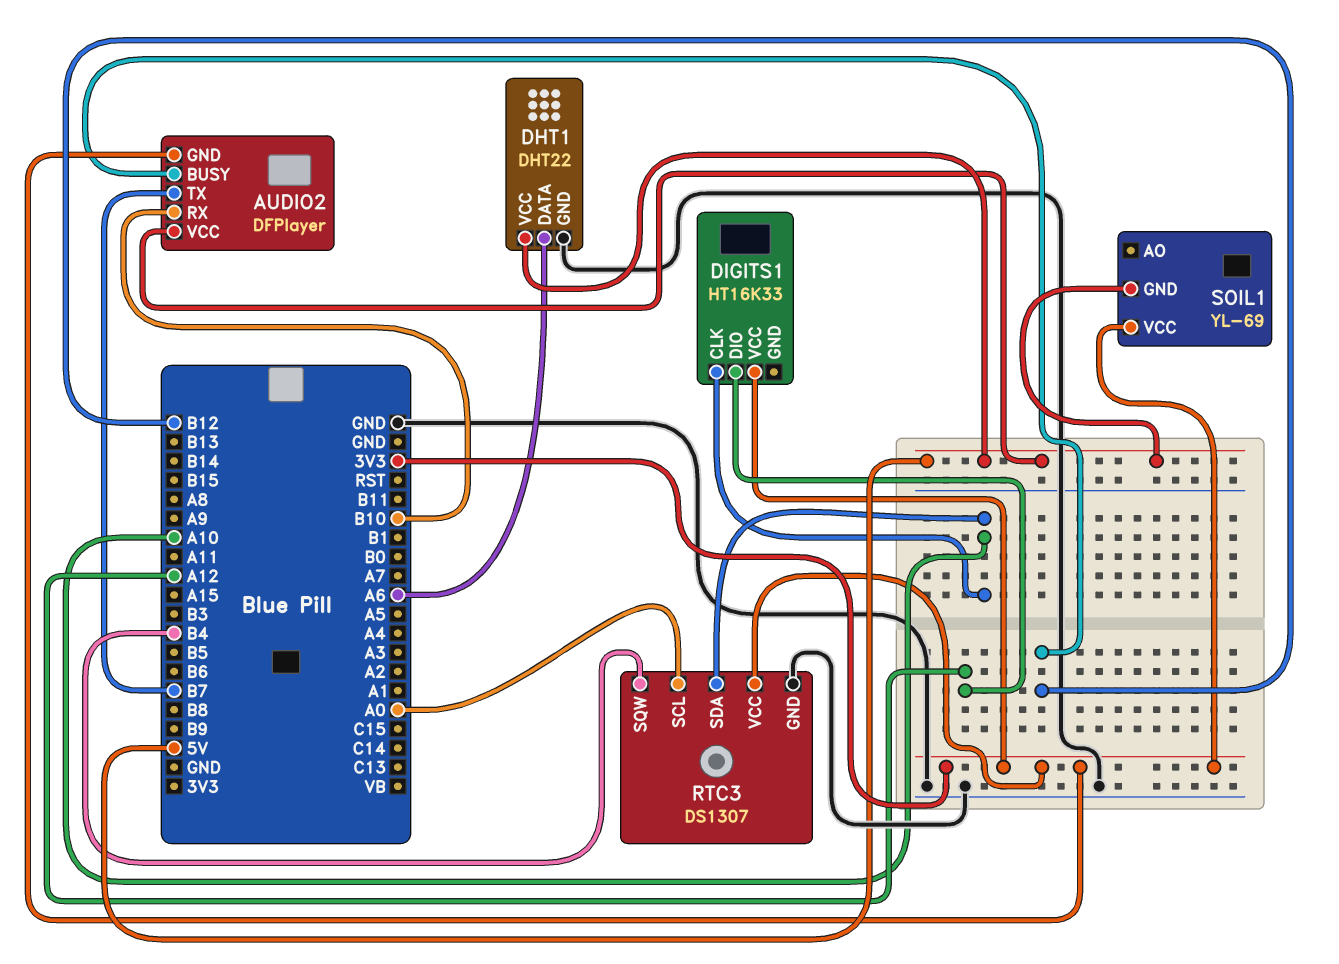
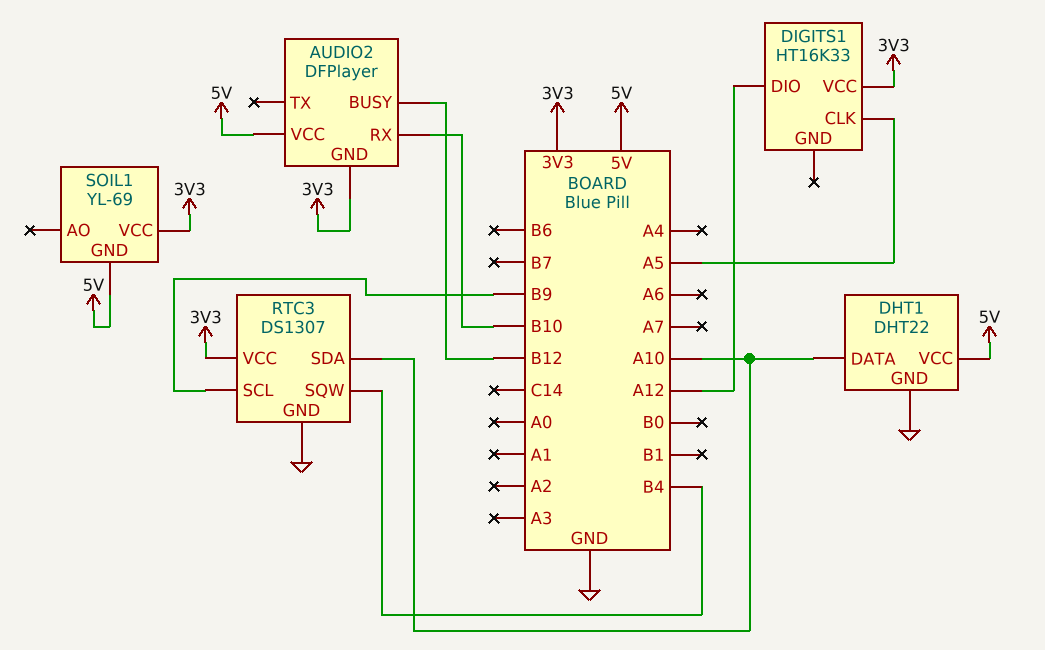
AUDIO2 pin TX: B7 -> none
DHT1 pin DATA: A6 -> A10
DIGITS1 pin CLK: A10 -> A5
RTC3 pin SCL: A0 -> B9

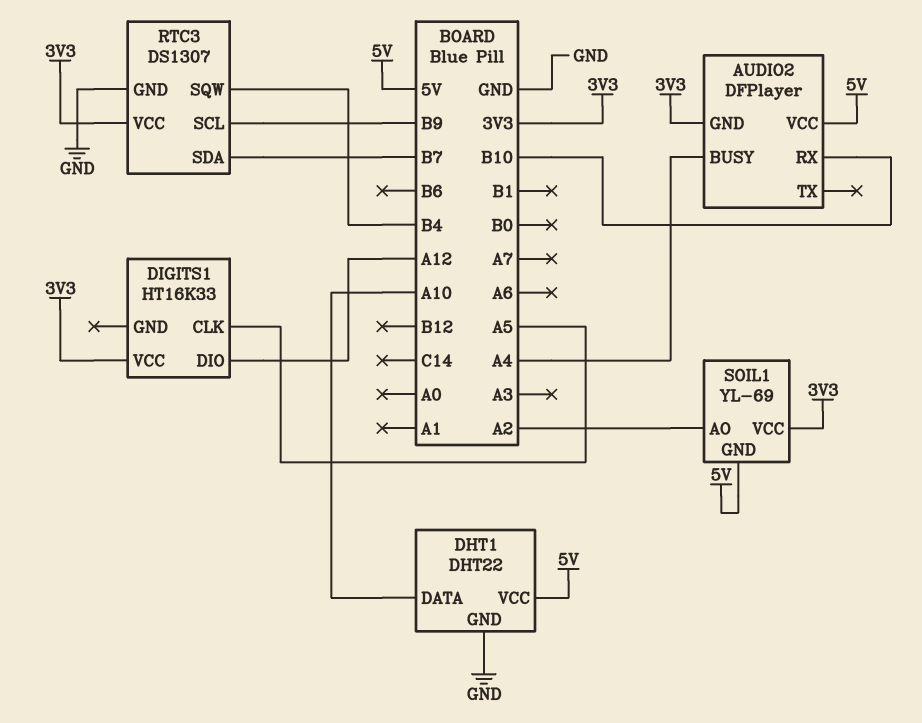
AUDIO2 pin BUSY: B12 -> A4
RTC3 pin SDA: A10 -> B7
SOIL1 pin AO: none -> A2

